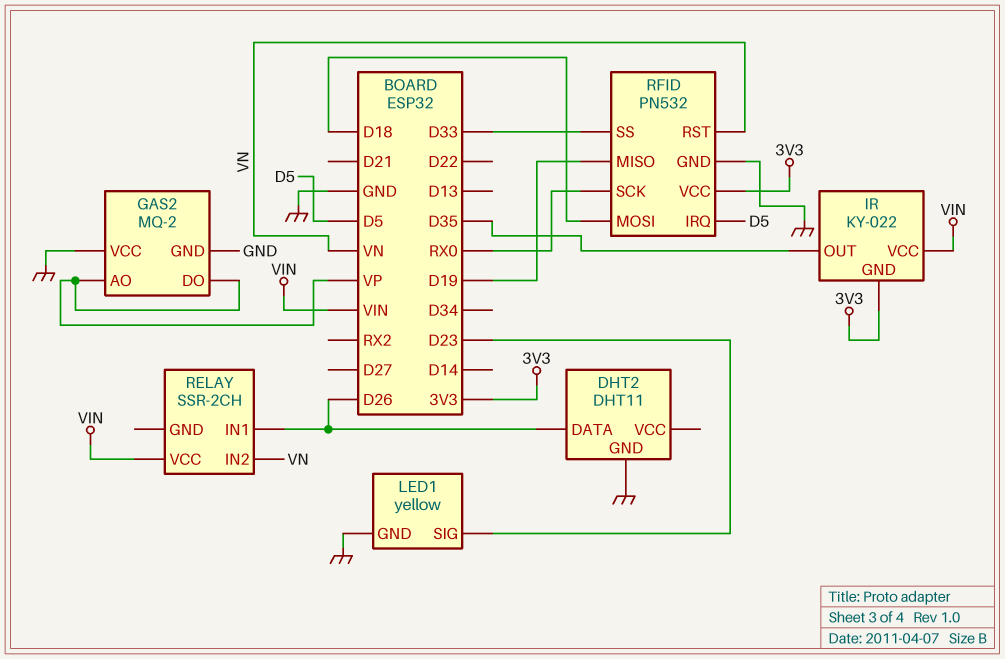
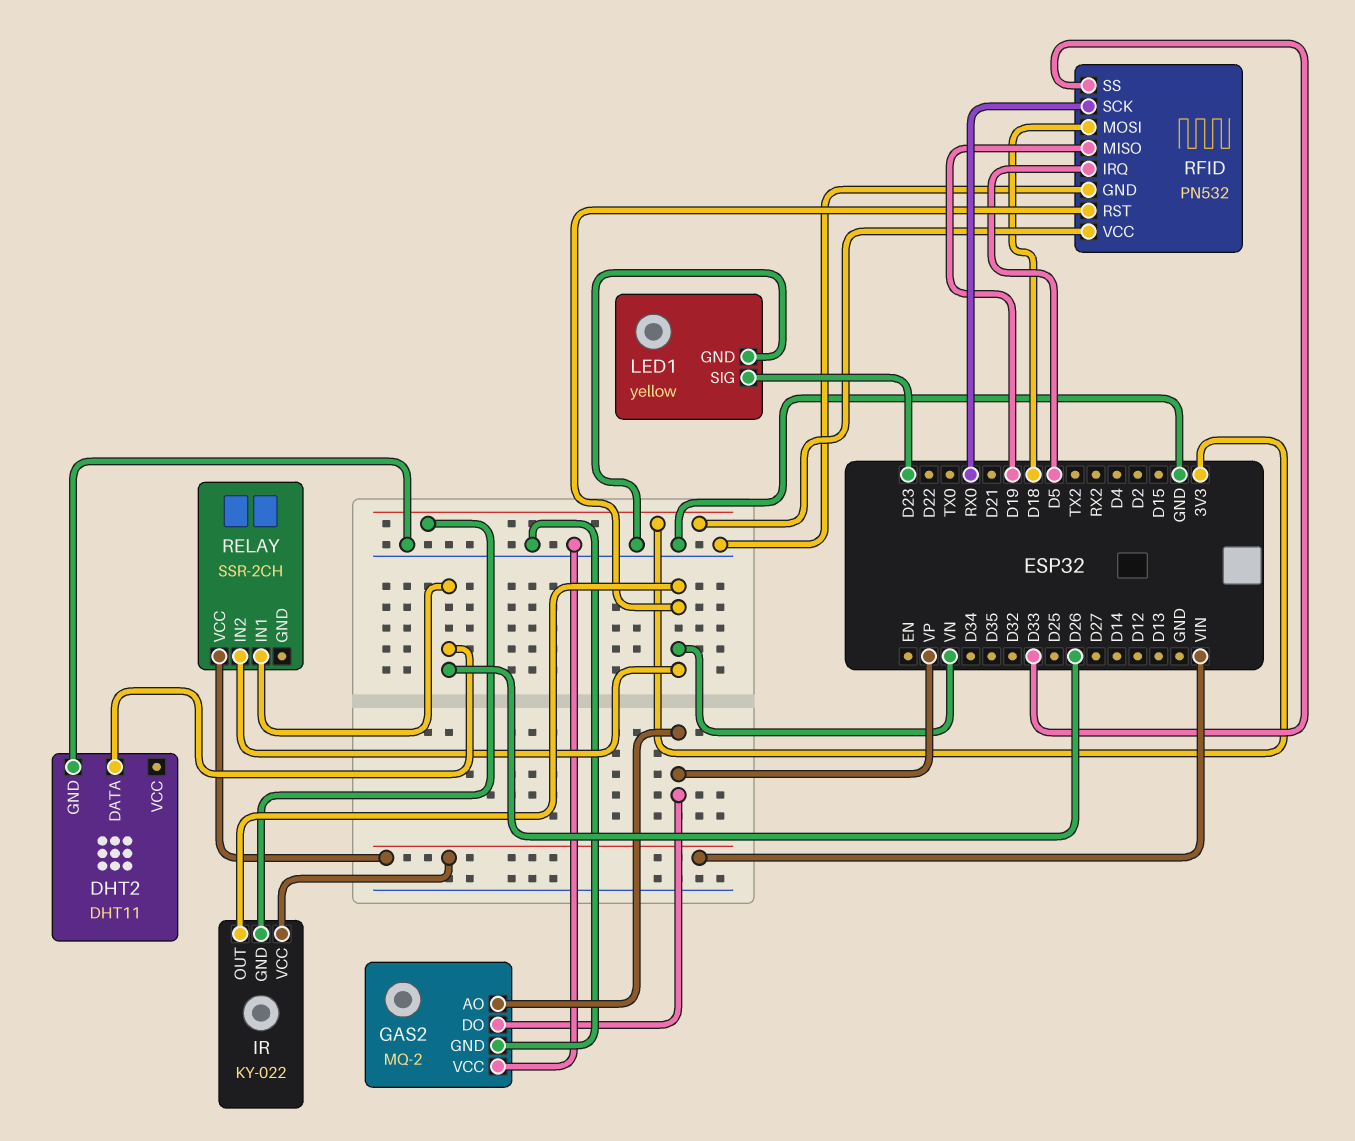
IR pin OUT: D35 -> VN

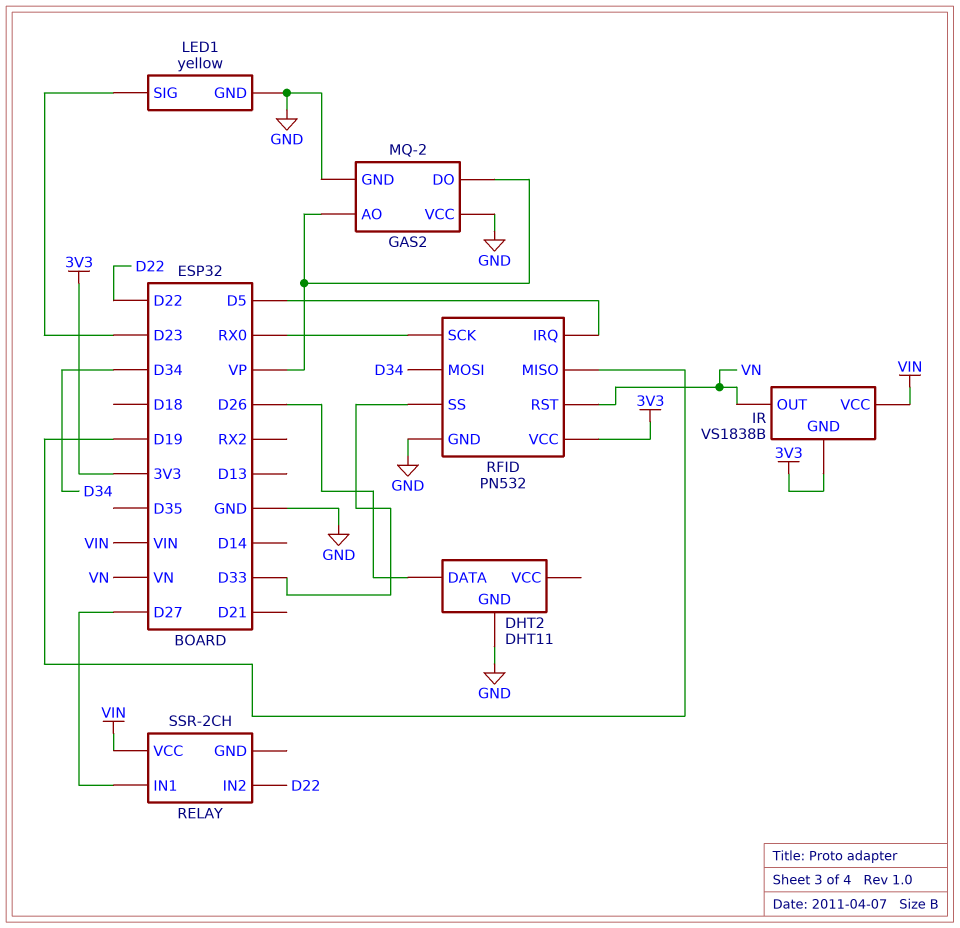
IR: KY-022 -> VS1838B
RELAY pin IN1: D26 -> D27
RELAY pin IN2: VN -> D22
RFID pin MOSI: D18 -> D34

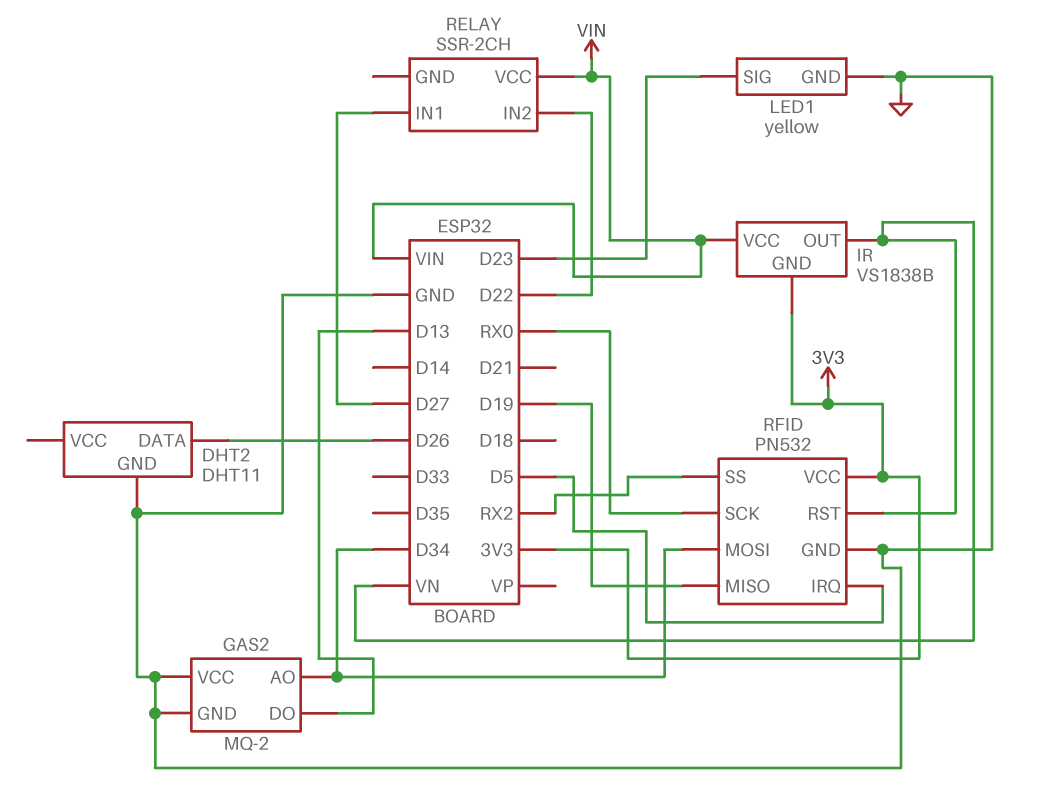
GAS2 pin AO: VP -> D34
GAS2 pin DO: VP -> D13
RFID pin SS: D33 -> RX2

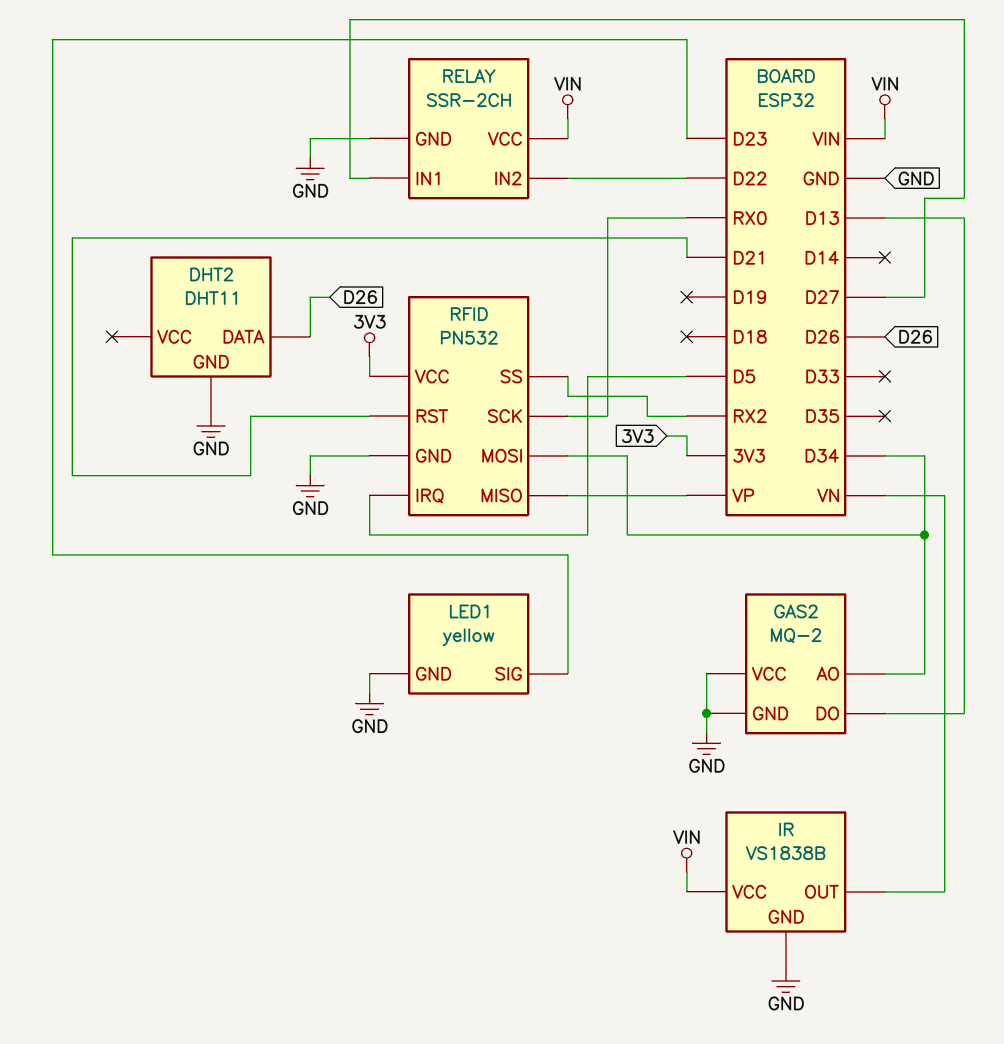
IR pin GND: 3V3 -> GND
RELAY pin GND: none -> GND
RFID pin MISO: D19 -> VP
RFID pin RST: VN -> D21

